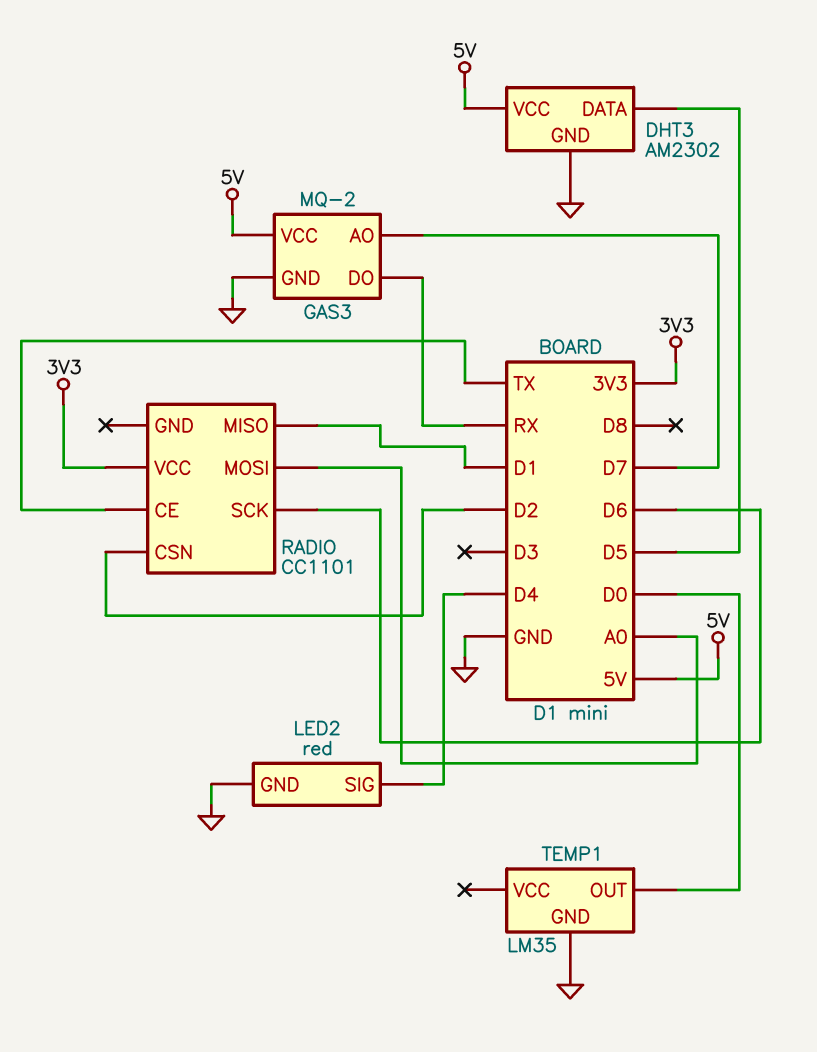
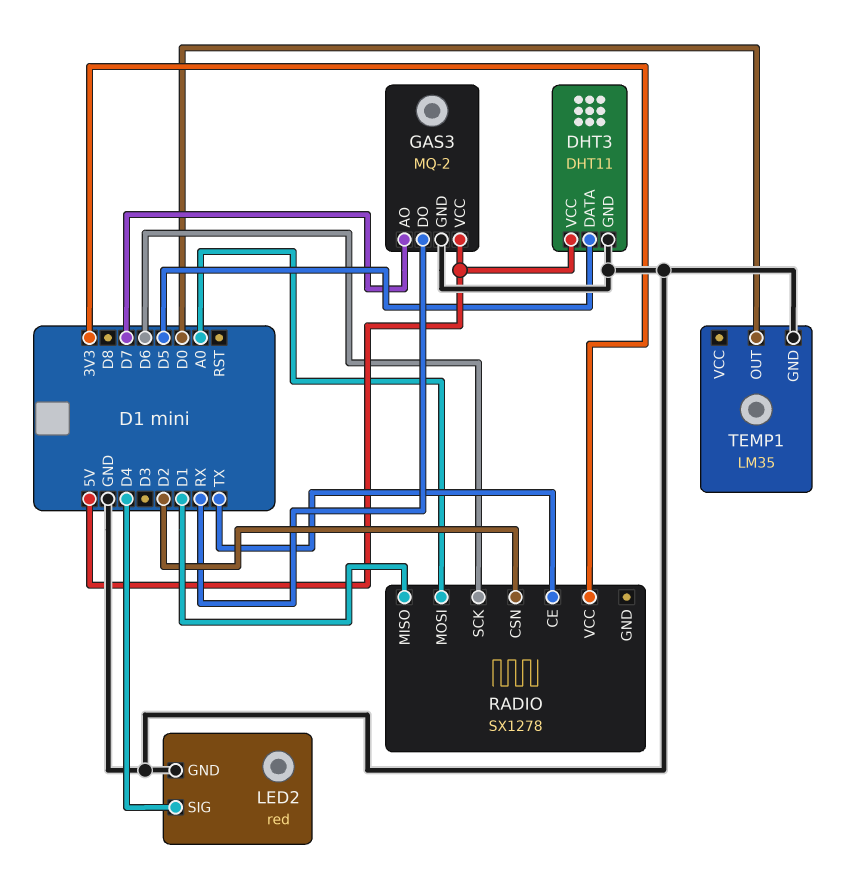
DHT3: AM2302 -> DHT11
RADIO: CC1101 -> SX1278

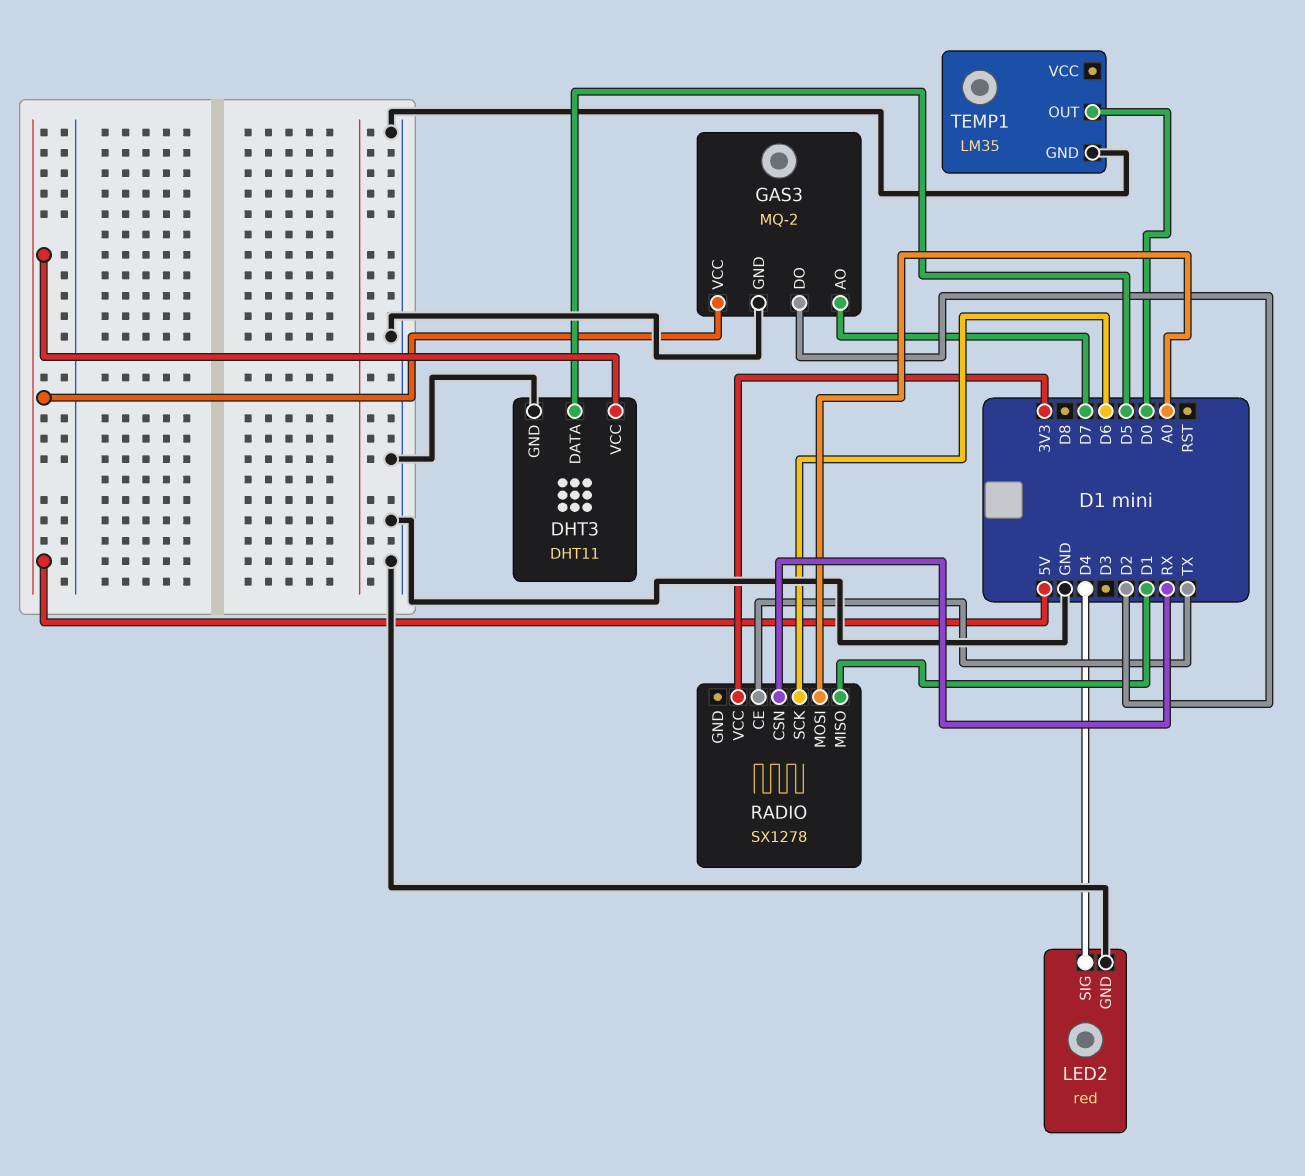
GAS3 pin DO: RX -> D2
RADIO pin CSN: D2 -> RX

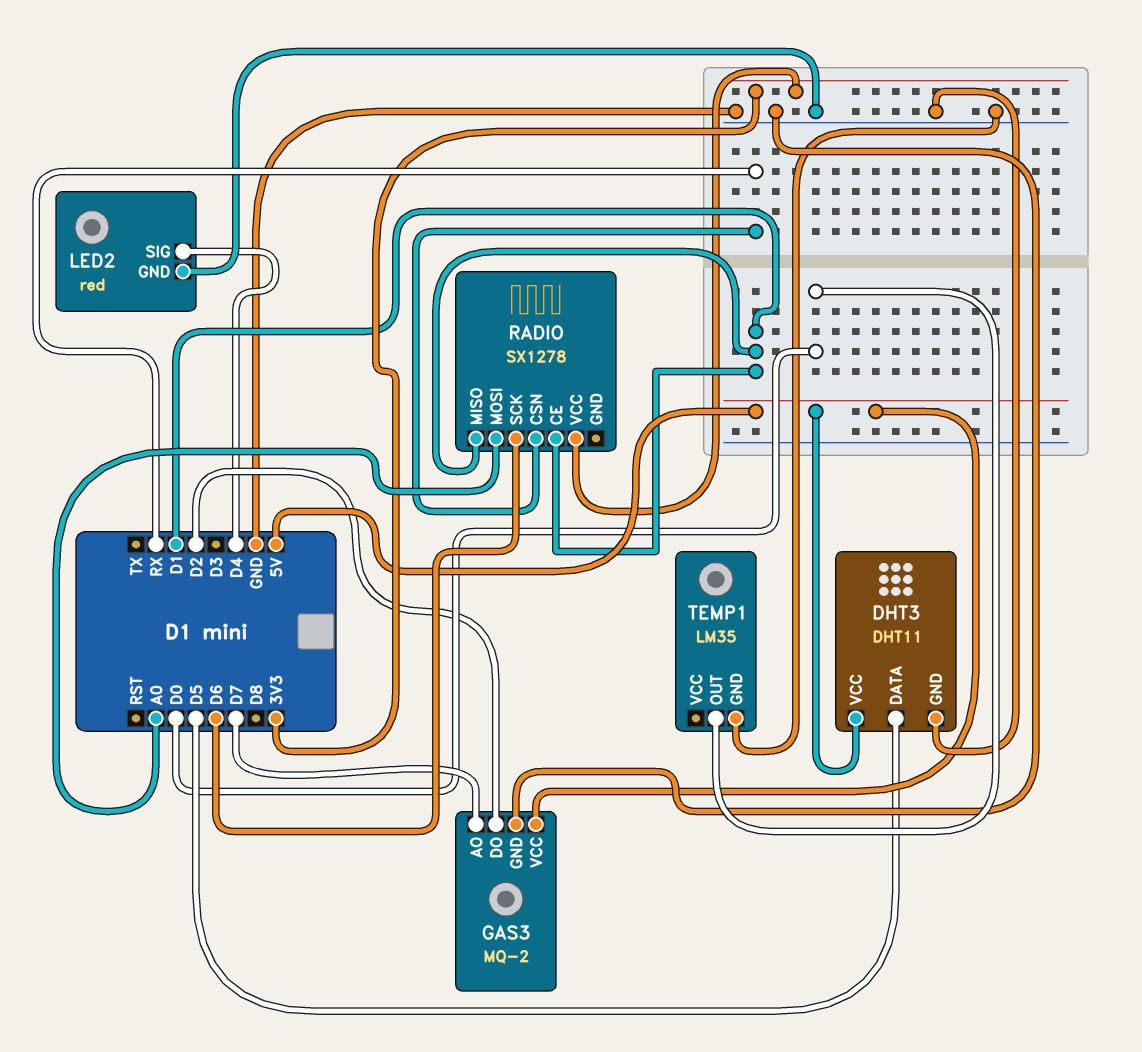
RADIO pin CE: TX -> D1

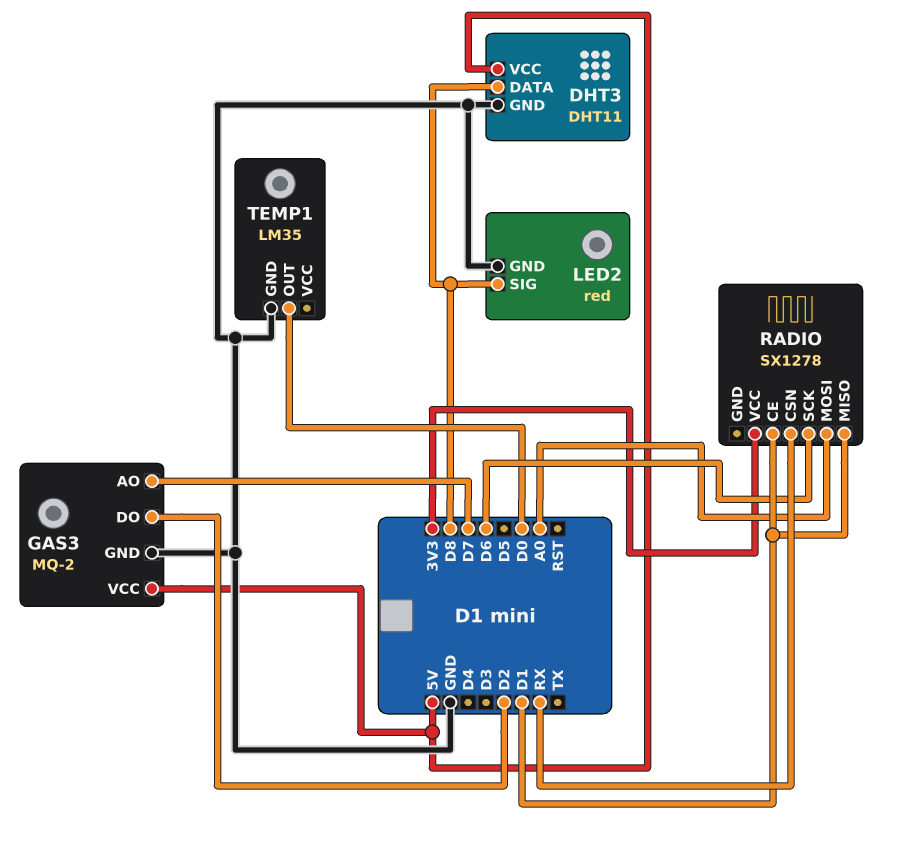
DHT3 pin DATA: D5 -> D8
LED2 pin SIG: D4 -> D8

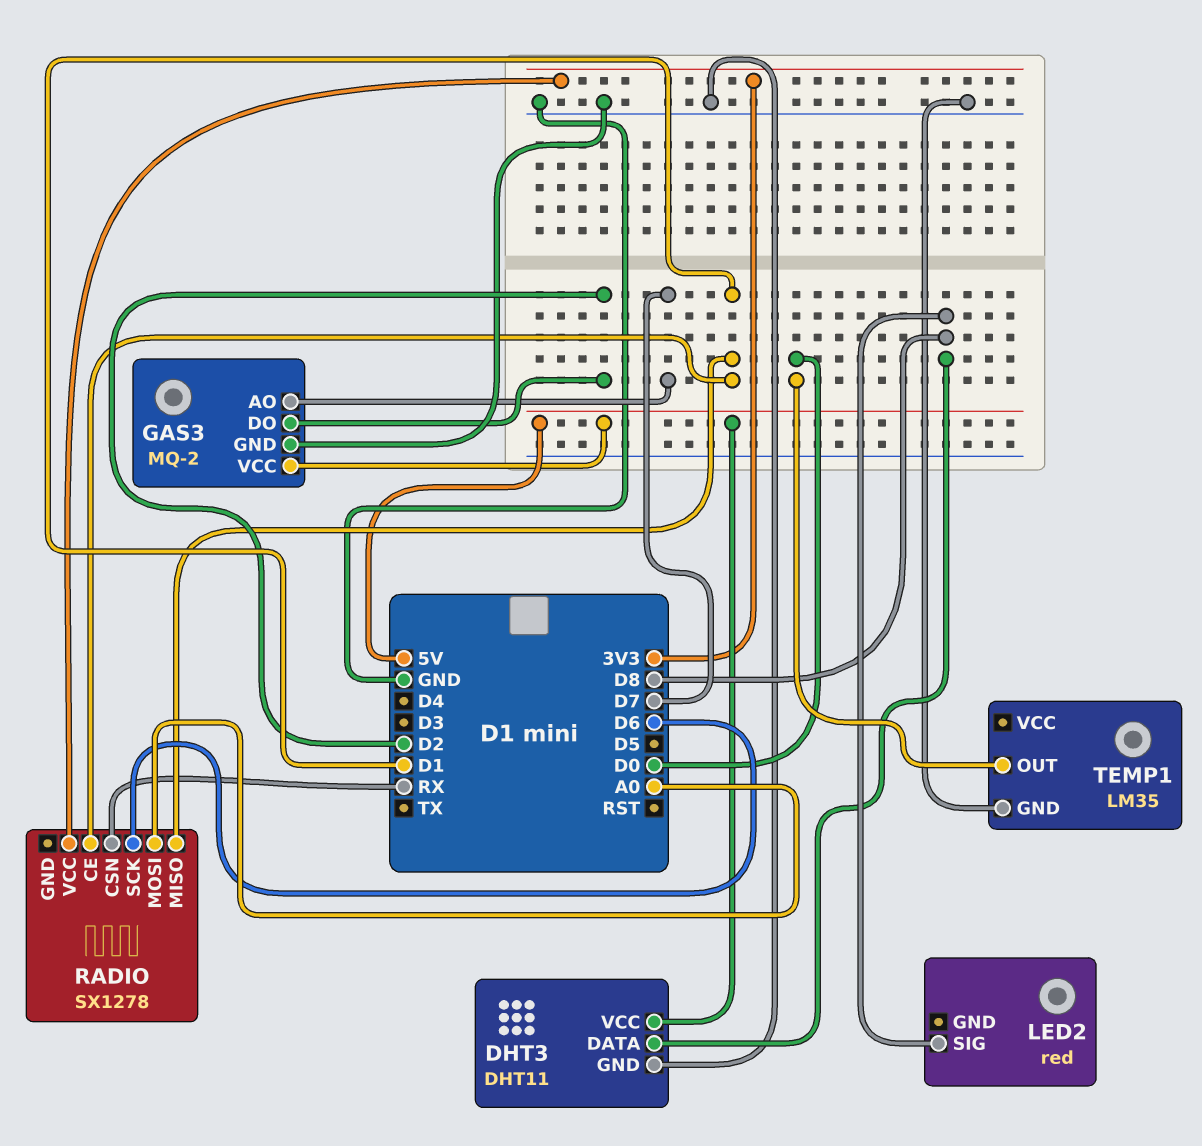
LED2 pin GND: GND -> none

